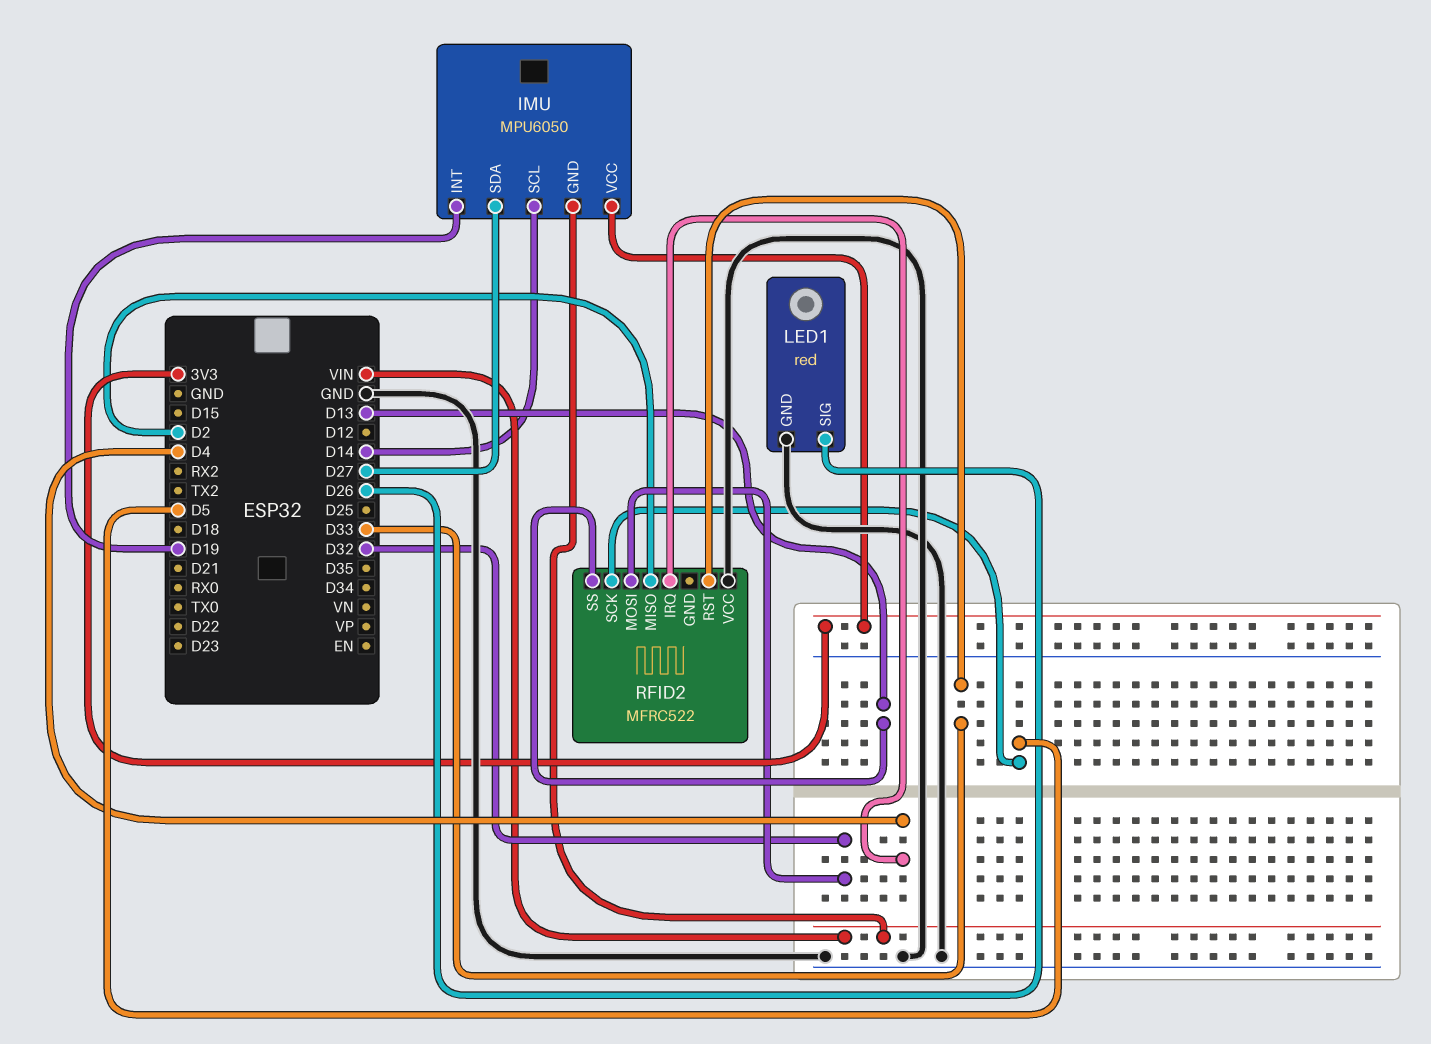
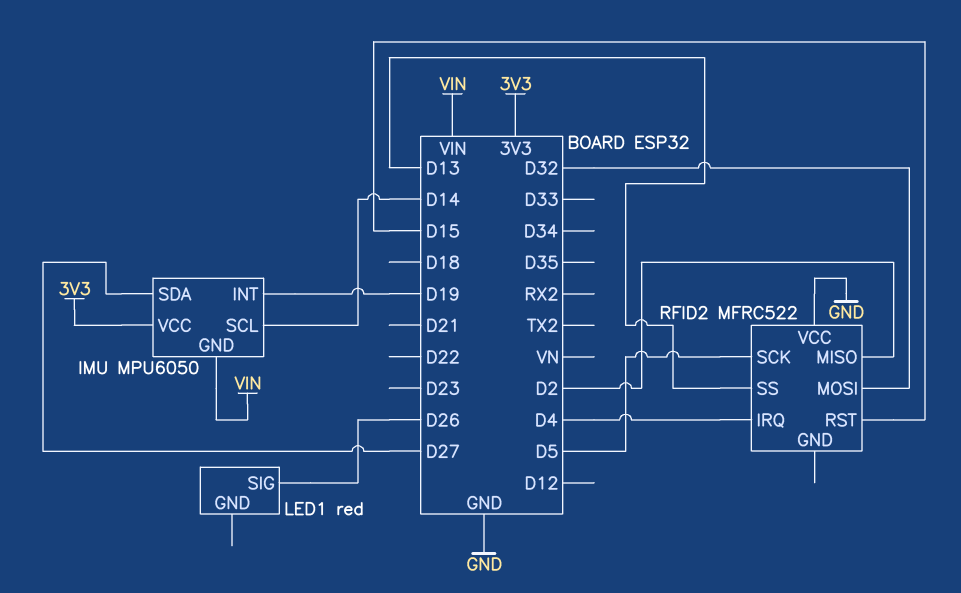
LED1 pin GND: GND -> none
RFID2 pin RST: D33 -> D15

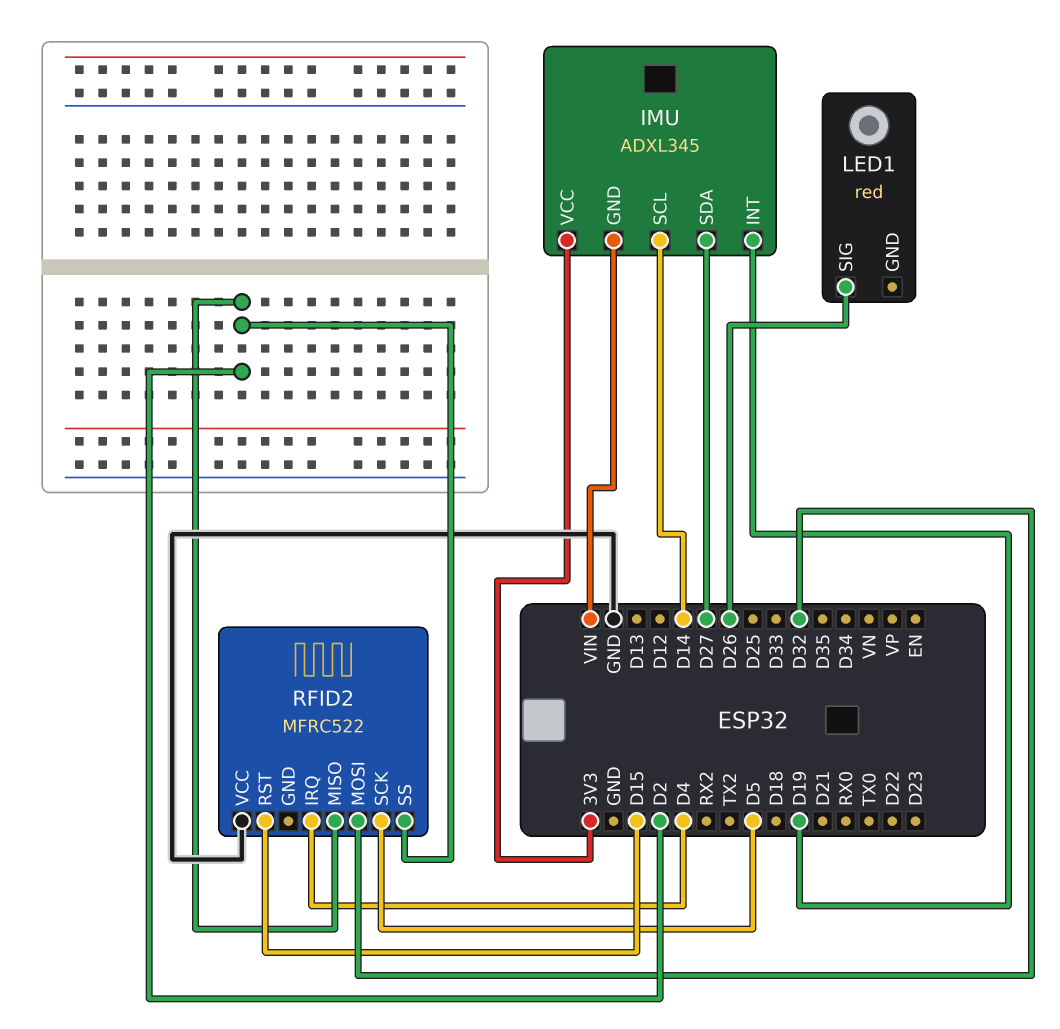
IMU: MPU6050 -> ADXL345
RFID2 pin SS: D13 -> D2

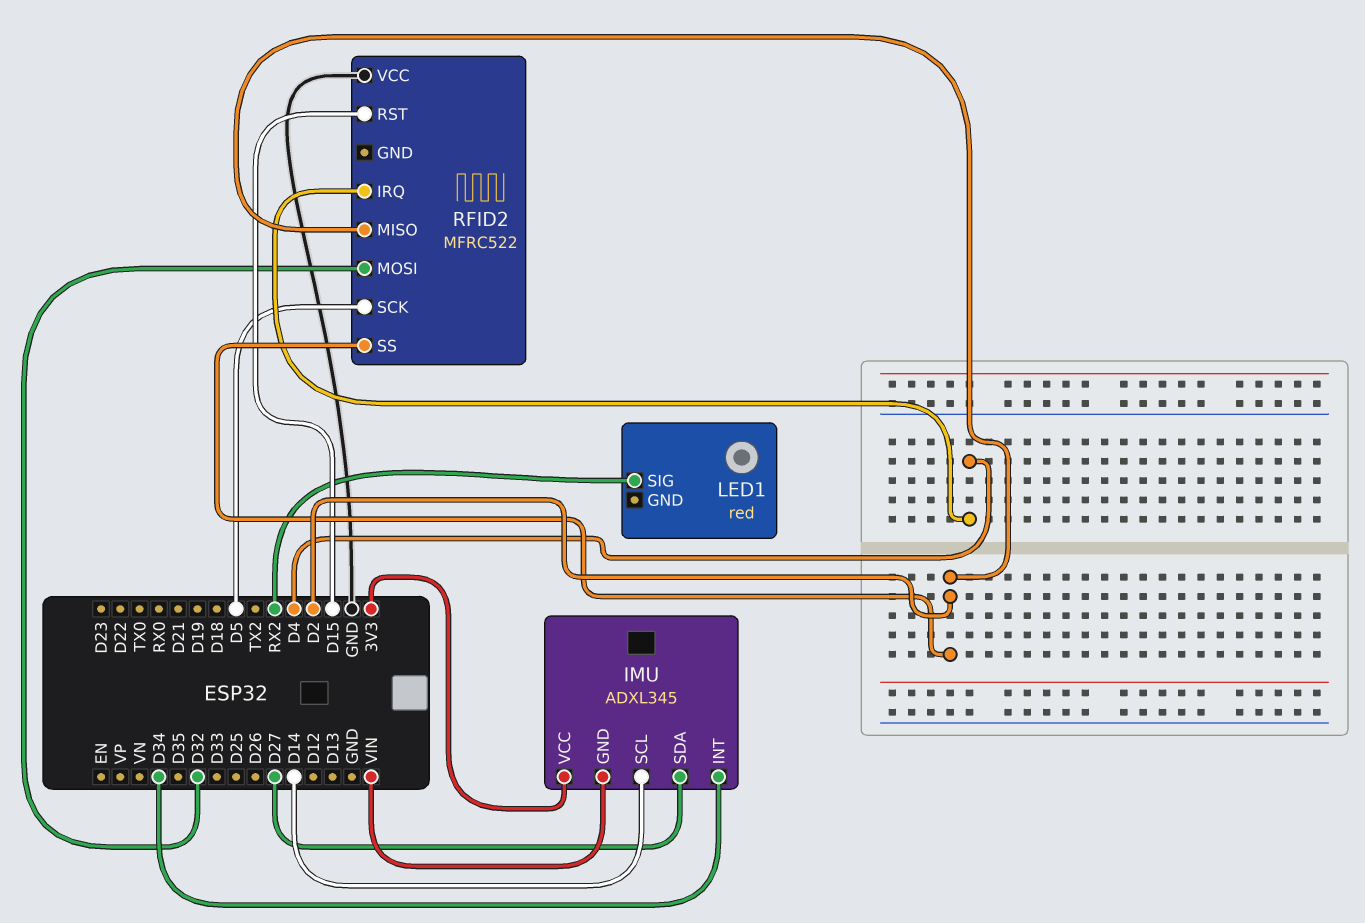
IMU pin INT: D19 -> D34
LED1 pin SIG: D26 -> RX2

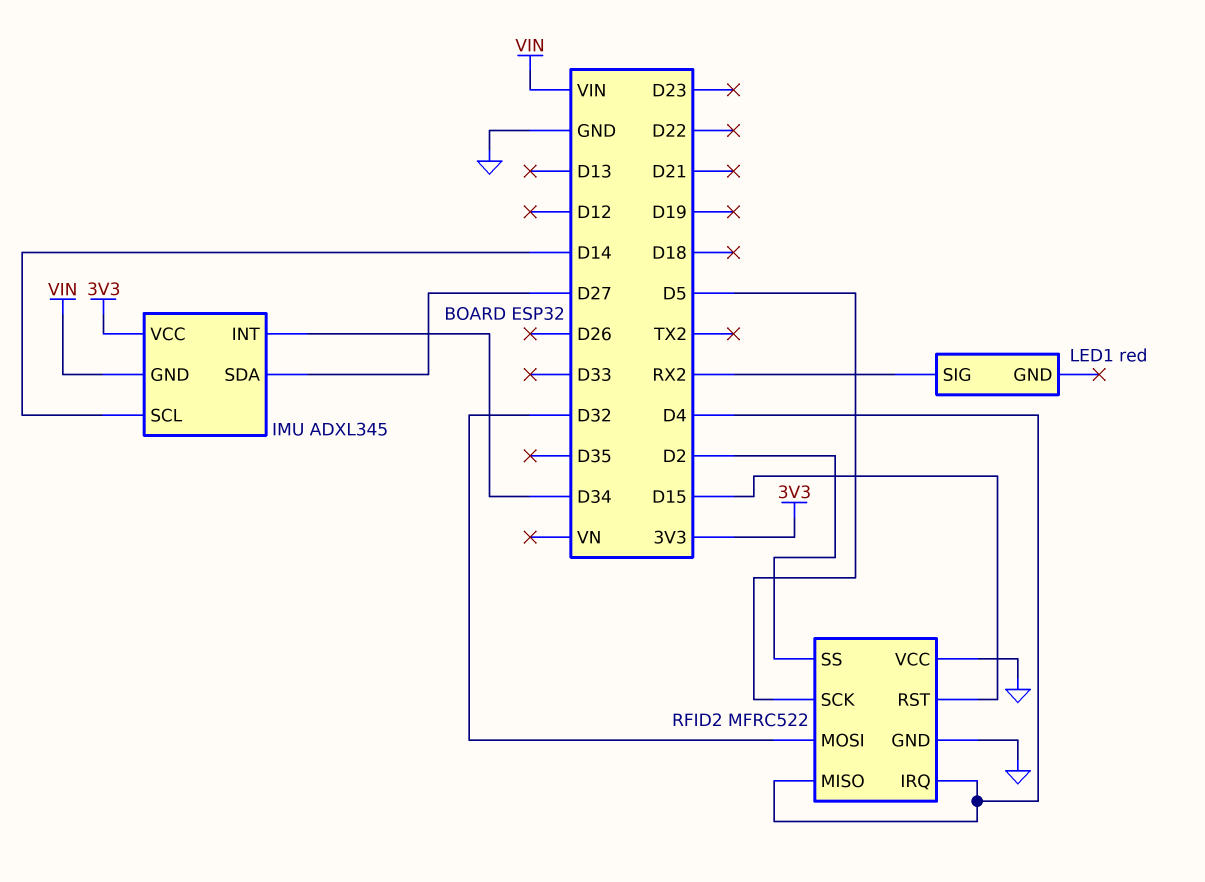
RFID2 pin GND: none -> GND
RFID2 pin MISO: D2 -> D4

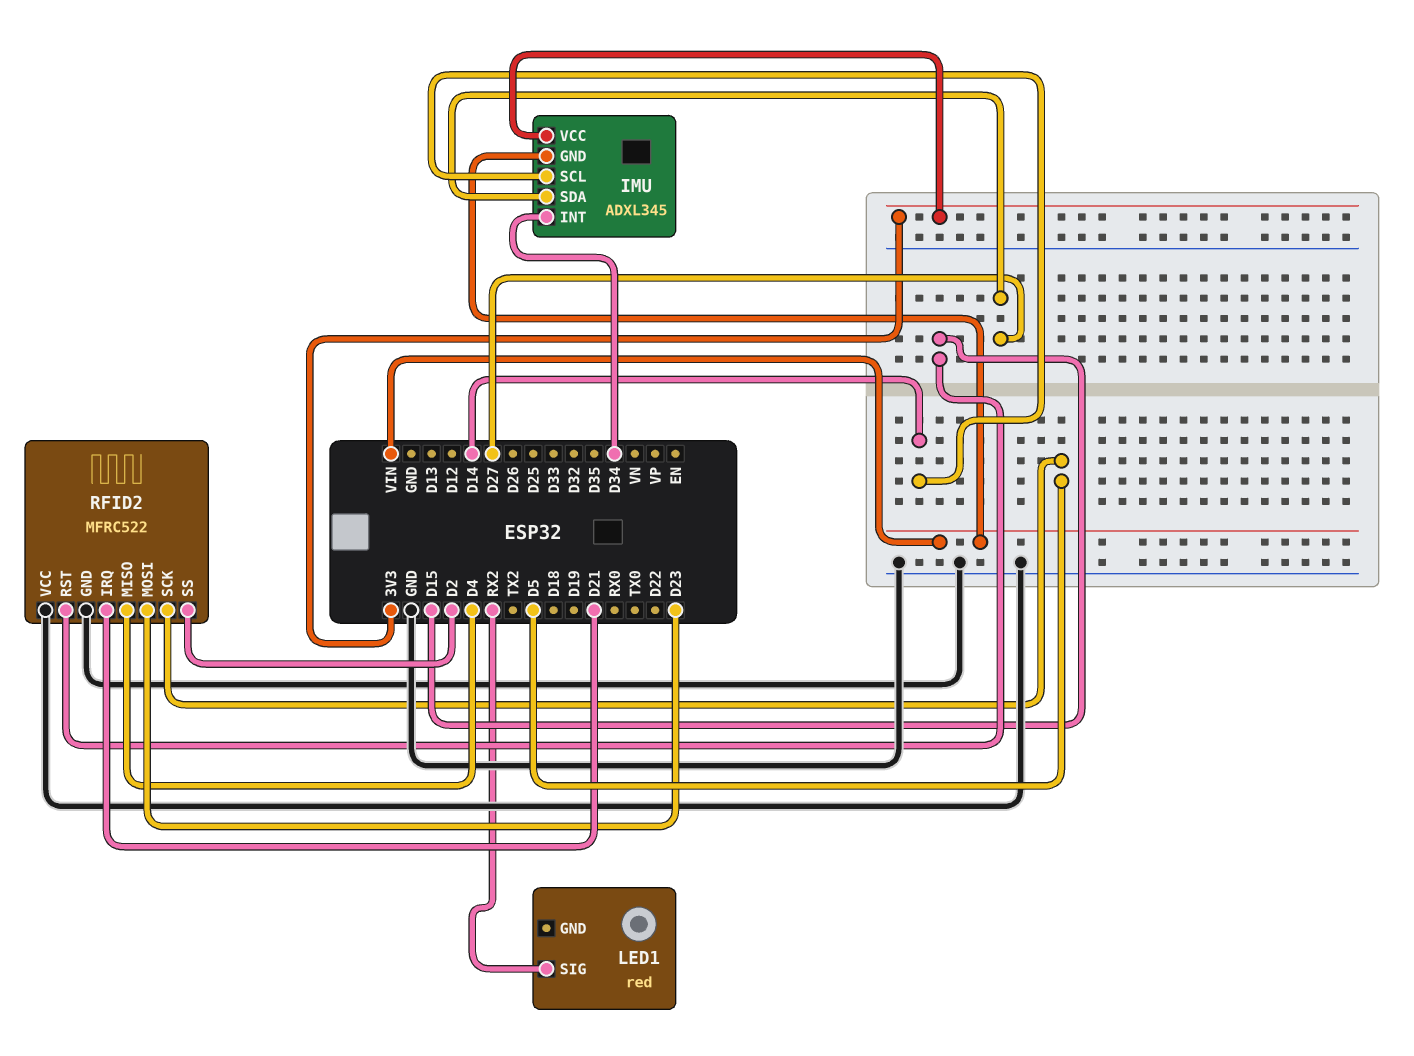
RFID2 pin IRQ: D4 -> D21
RFID2 pin MOSI: D32 -> D23

